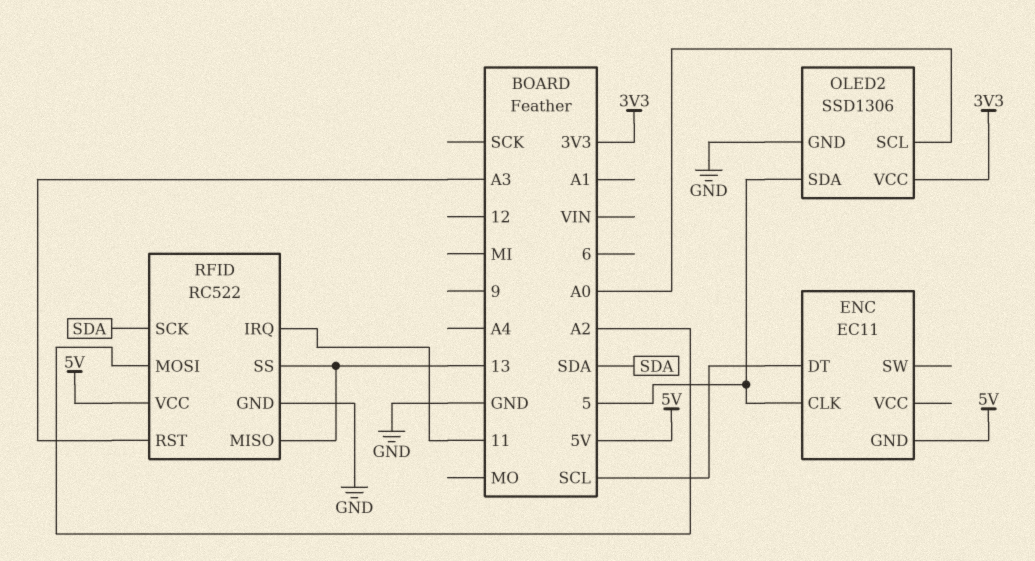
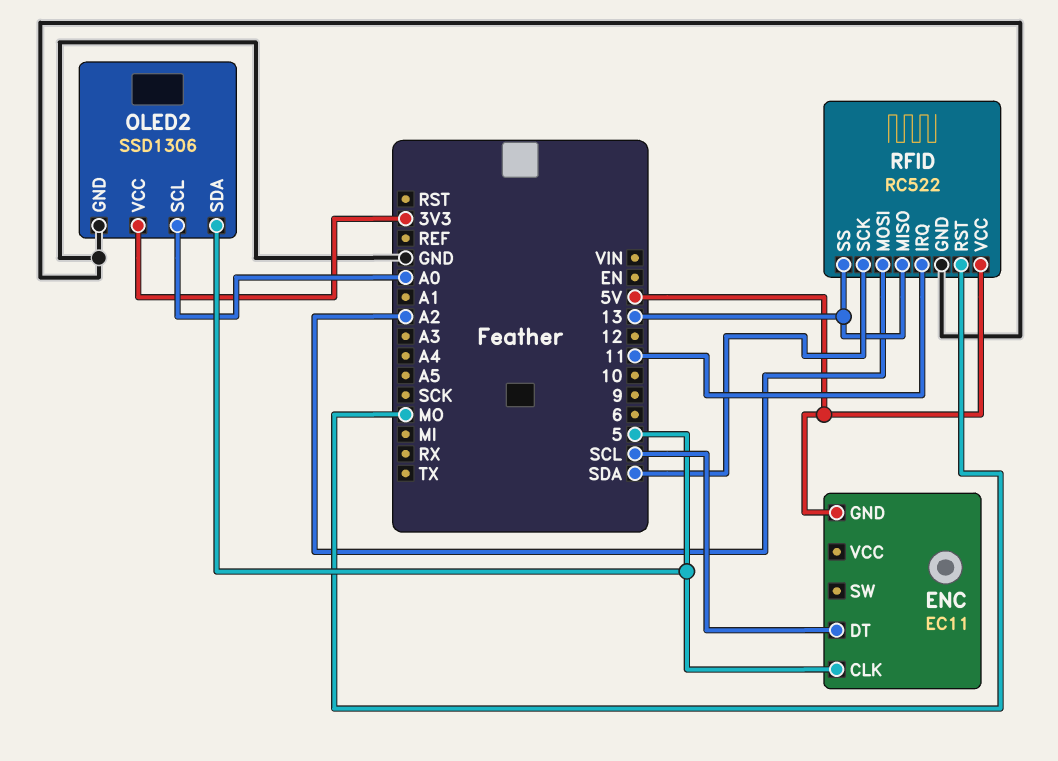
RFID pin RST: A3 -> MO

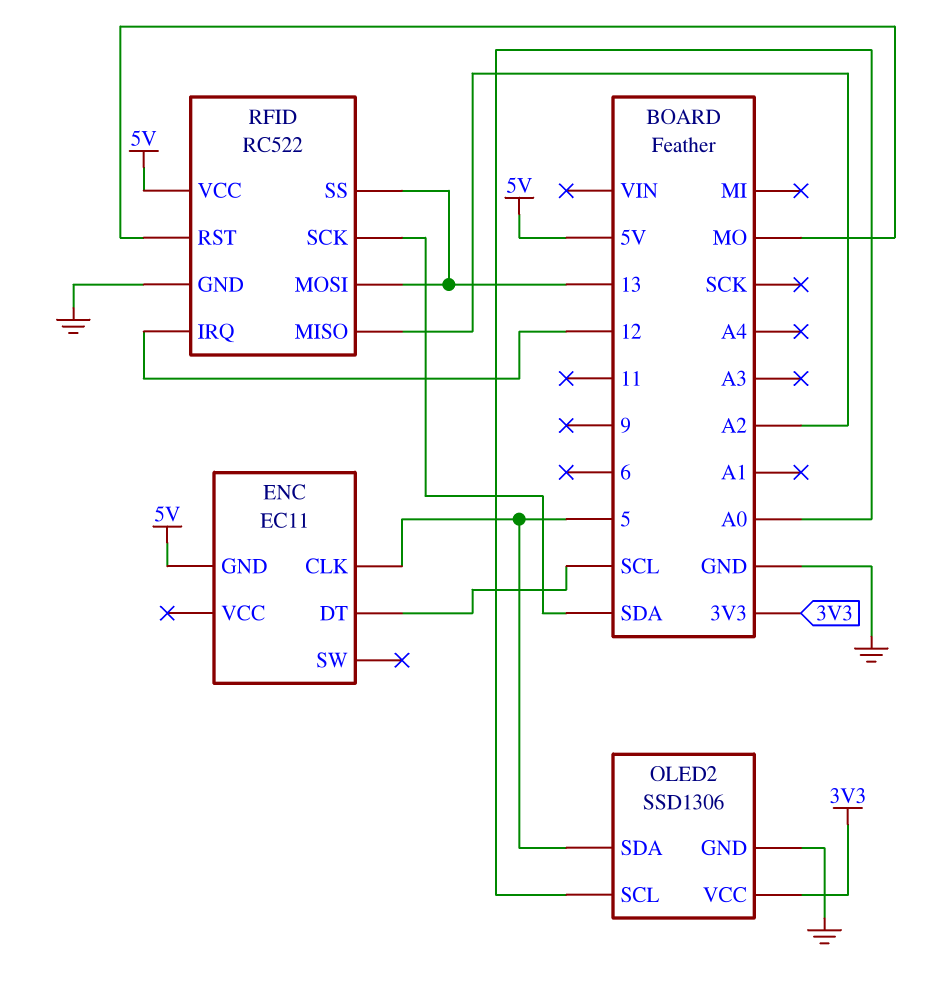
RFID pin IRQ: 11 -> 12
RFID pin MISO: 13 -> A2
RFID pin MOSI: A2 -> 13

